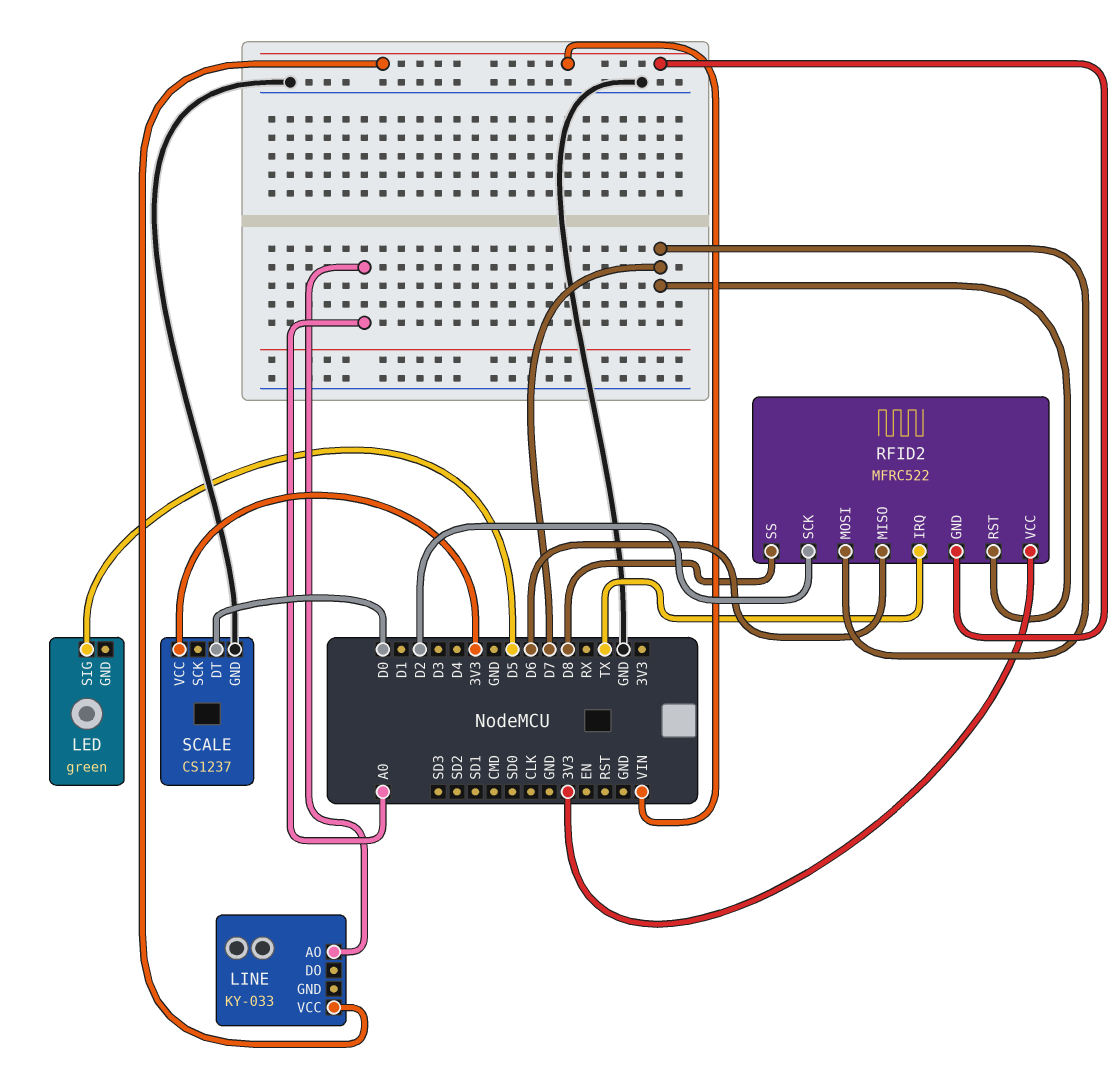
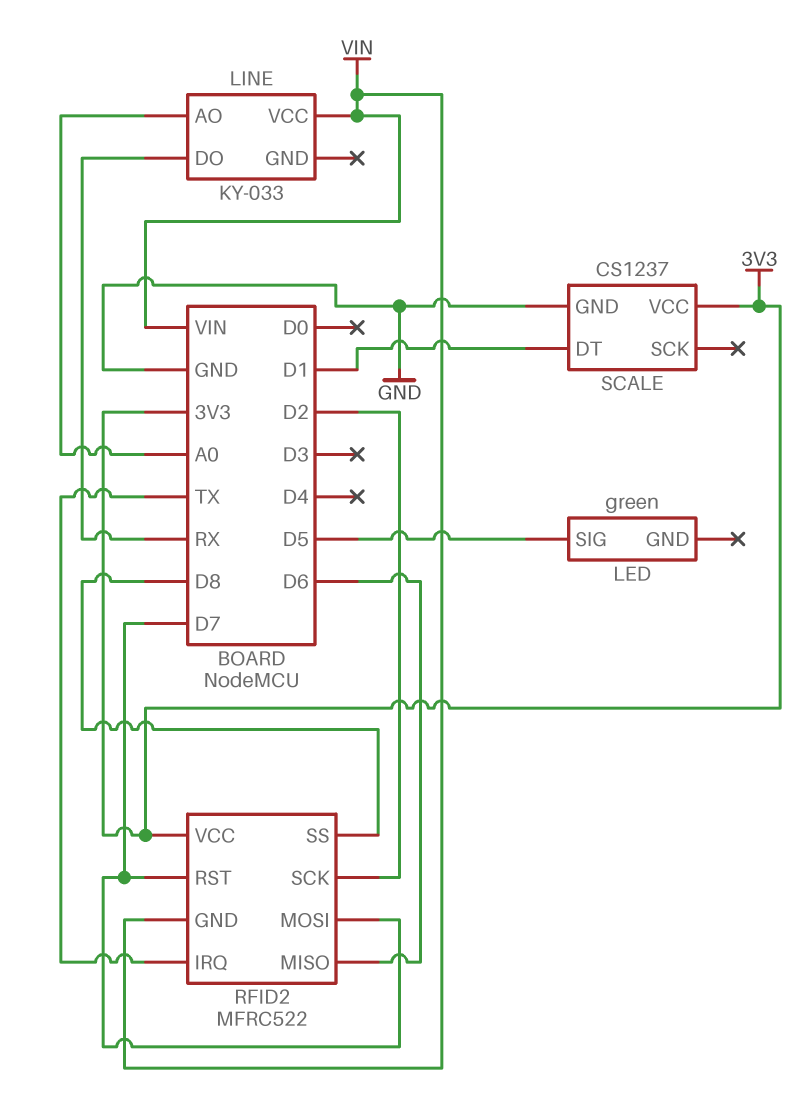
LINE pin DO: none -> RX
SCALE pin DT: D0 -> D1

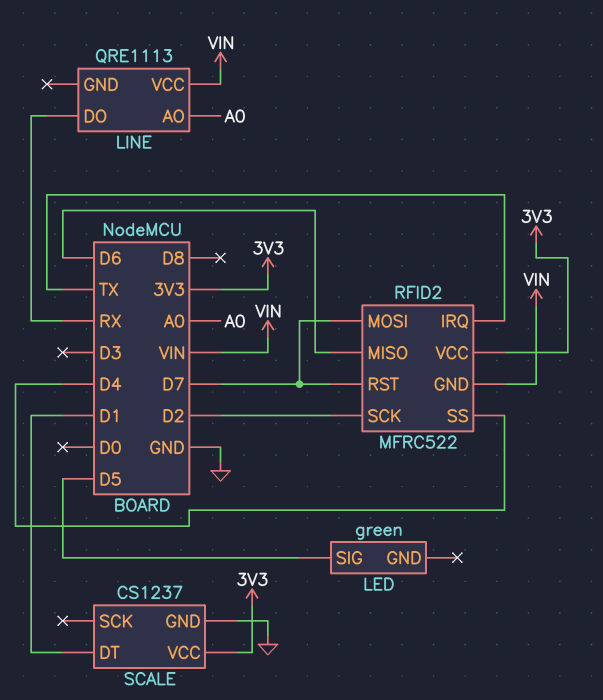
LINE: KY-033 -> QRE1113
RFID2 pin SS: D8 -> D4

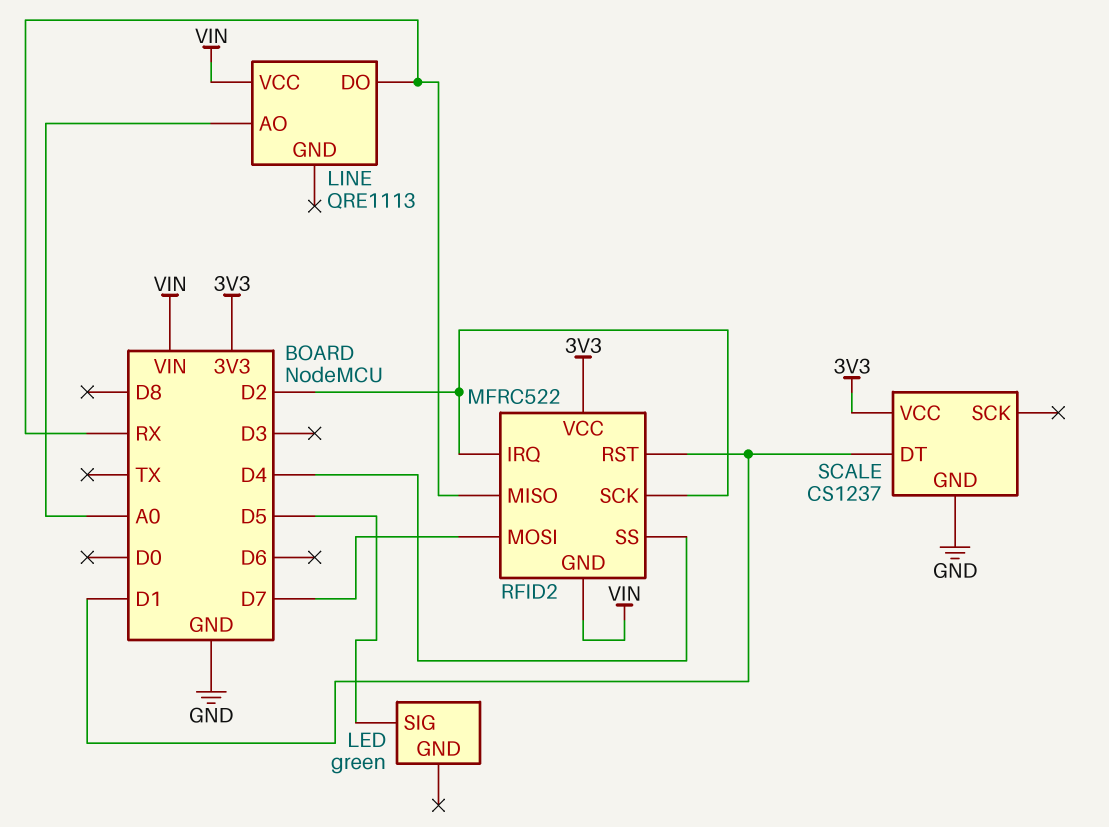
RFID2 pin IRQ: TX -> D2
RFID2 pin MISO: D6 -> RX
RFID2 pin RST: D7 -> D1

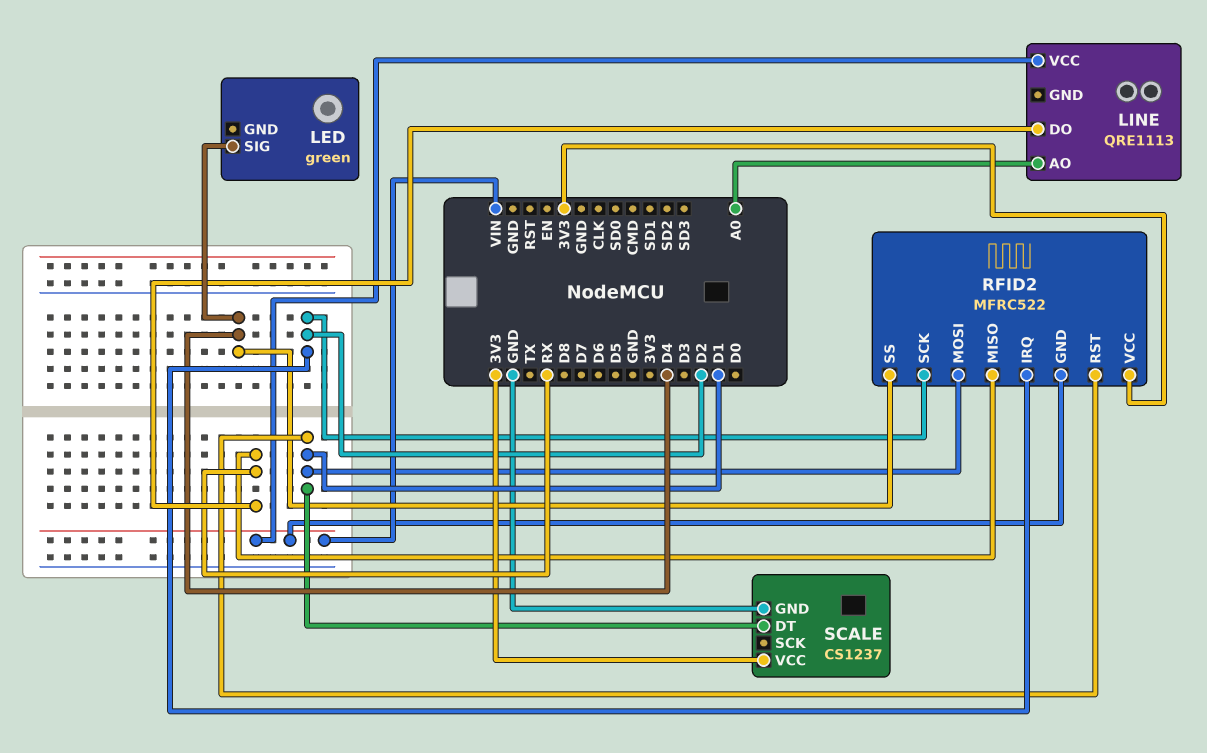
LED pin SIG: D5 -> D4
RFID2 pin MOSI: D7 -> D1

